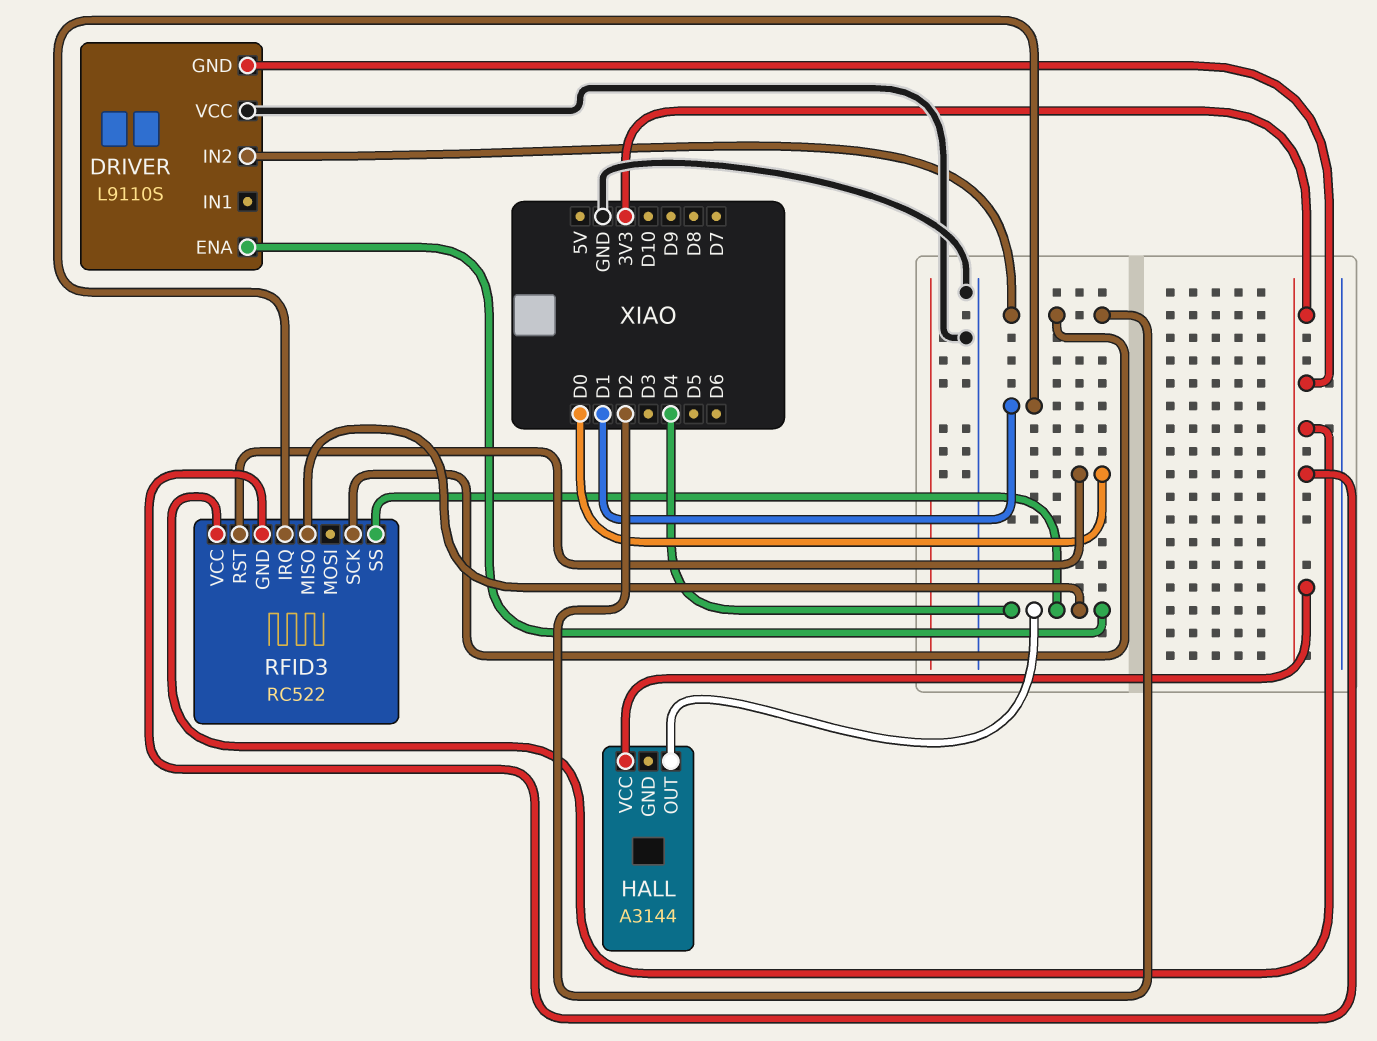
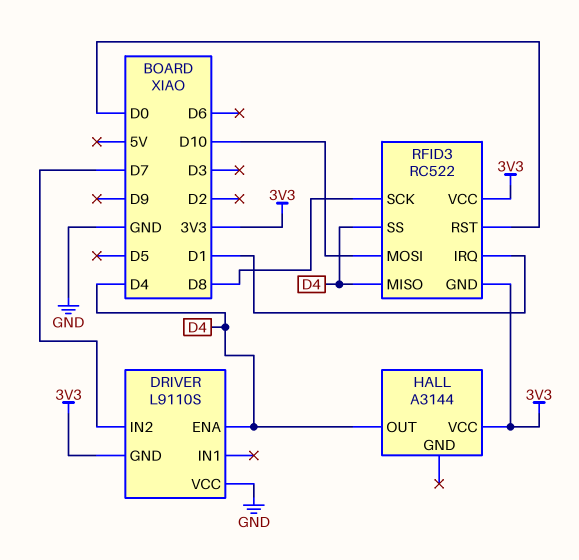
DRIVER pin IN2: D2 -> D7
RFID3 pin MOSI: none -> D10
RFID3 pin SCK: D2 -> D8

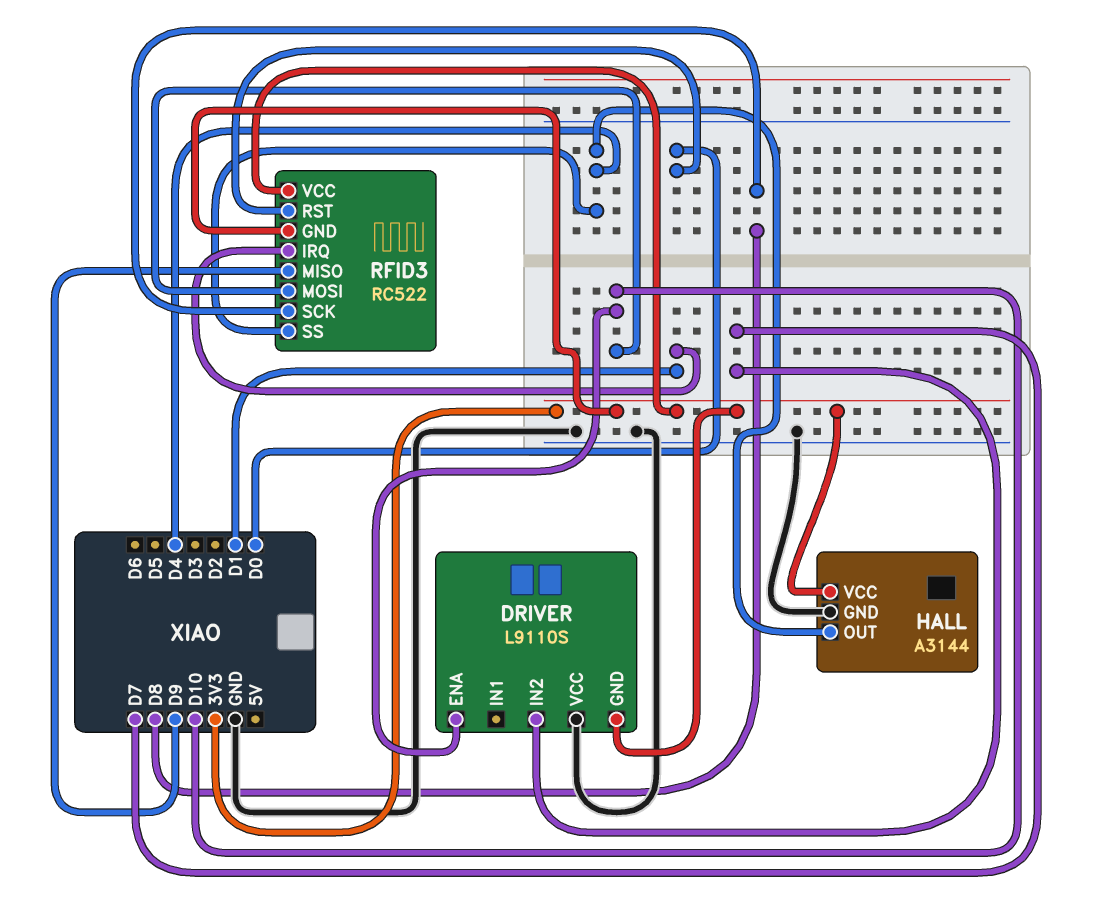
DRIVER pin ENA: D4 -> D10
HALL pin GND: none -> GND
RFID3 pin MISO: D4 -> D9

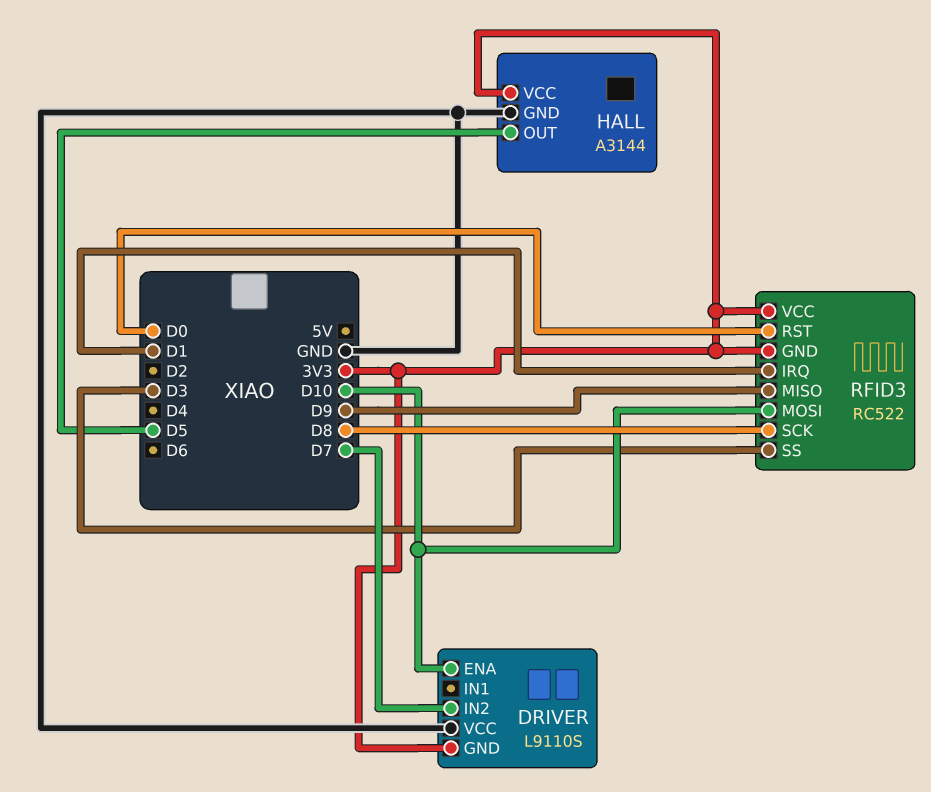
HALL pin OUT: D4 -> D5
RFID3 pin SS: D4 -> D3

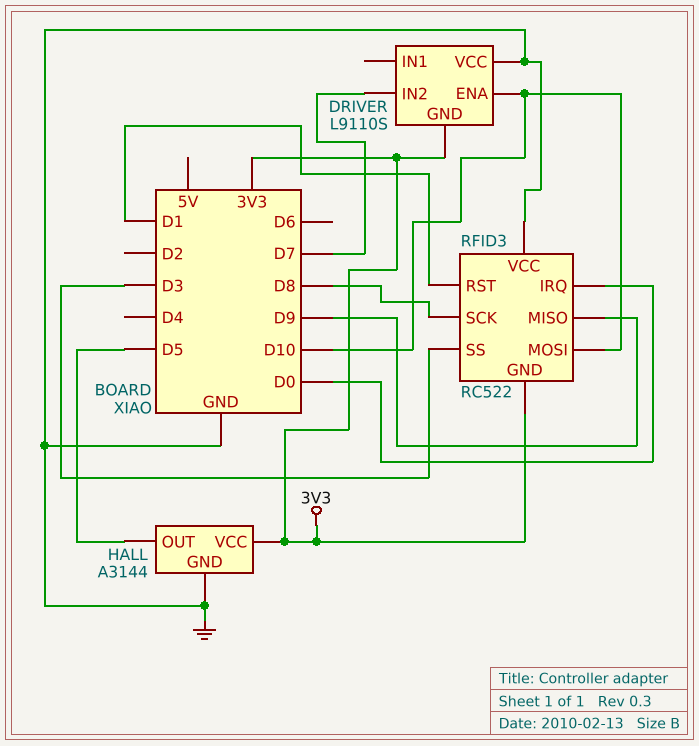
RFID3 pin IRQ: D1 -> D0
RFID3 pin RST: D0 -> D1
RFID3 pin VCC: 3V3 -> GND

